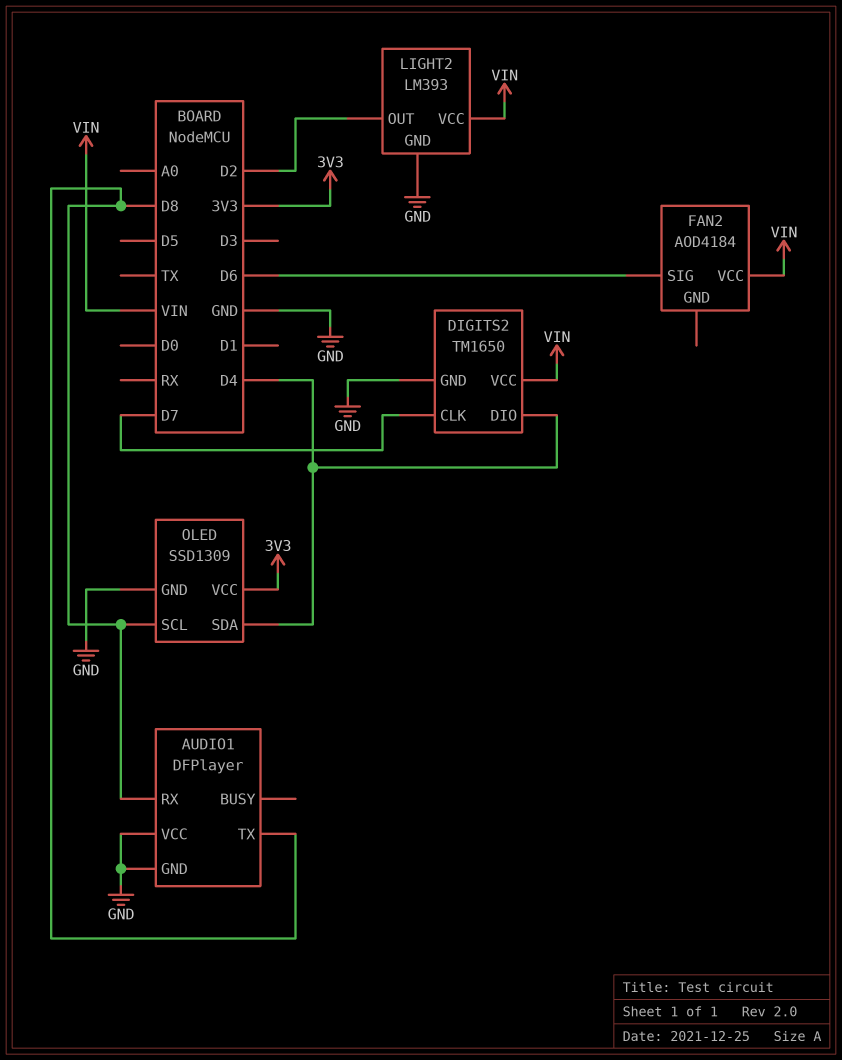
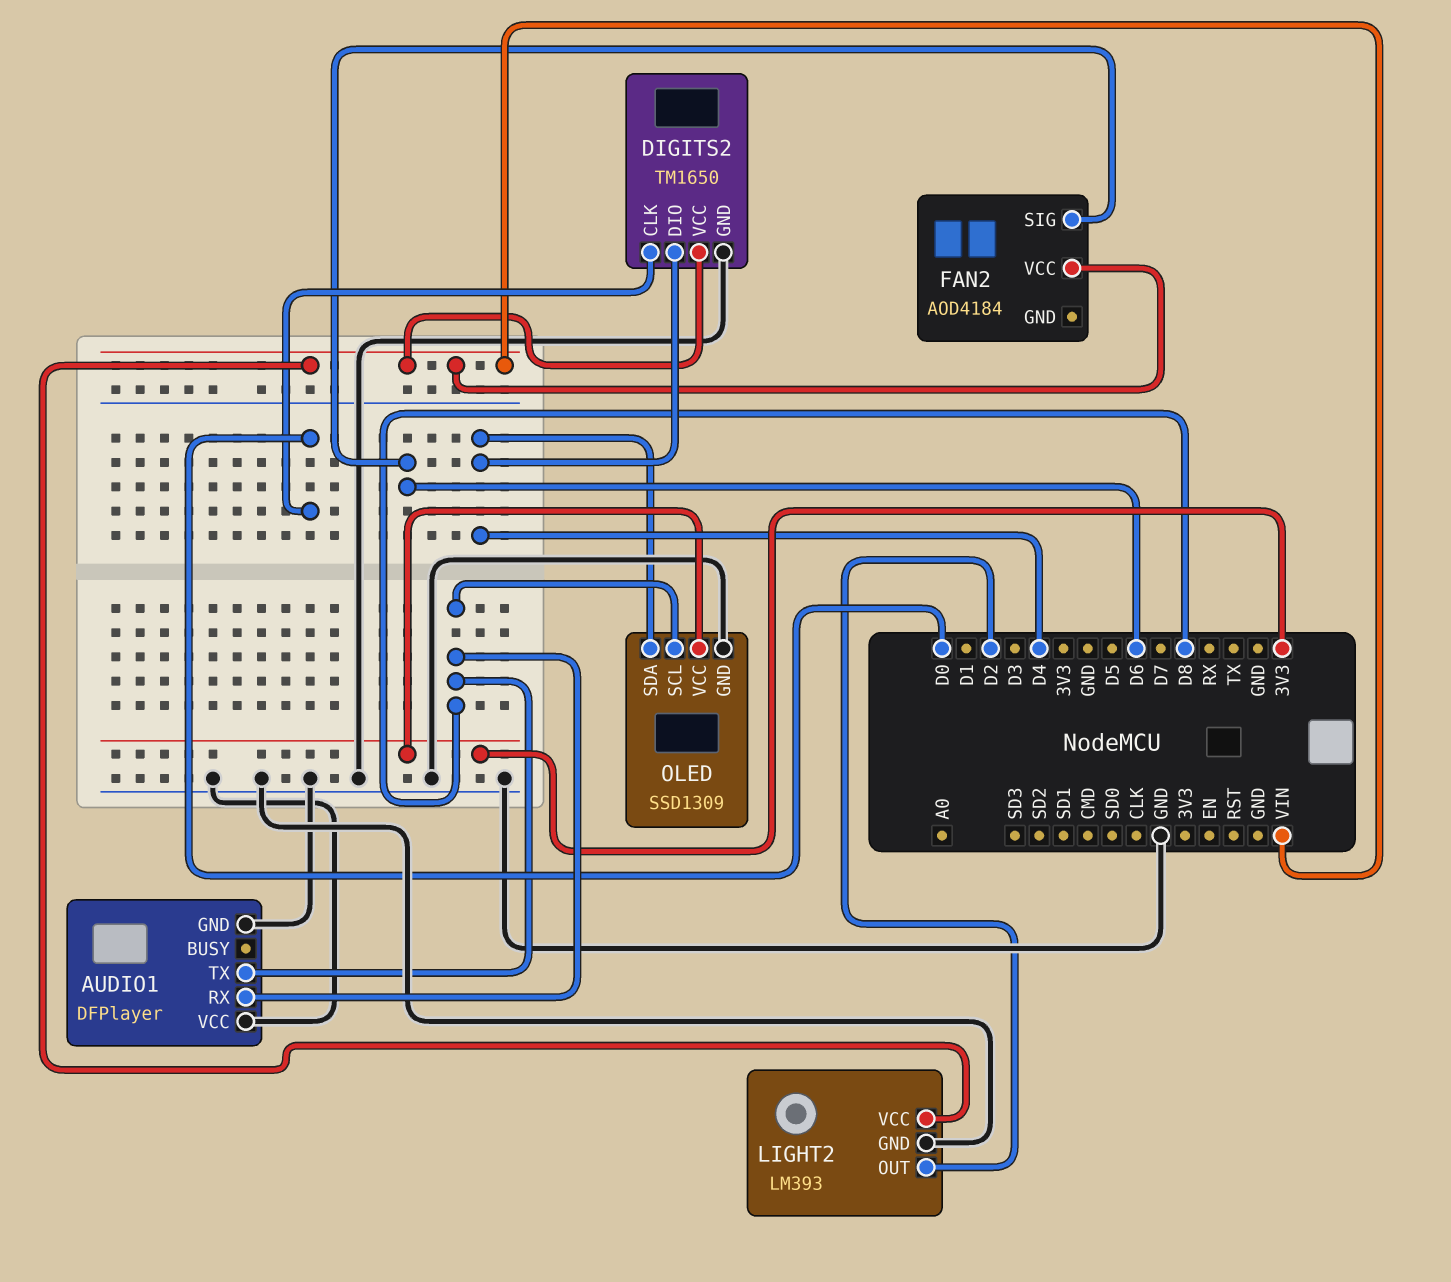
DIGITS2 pin CLK: D7 -> D0

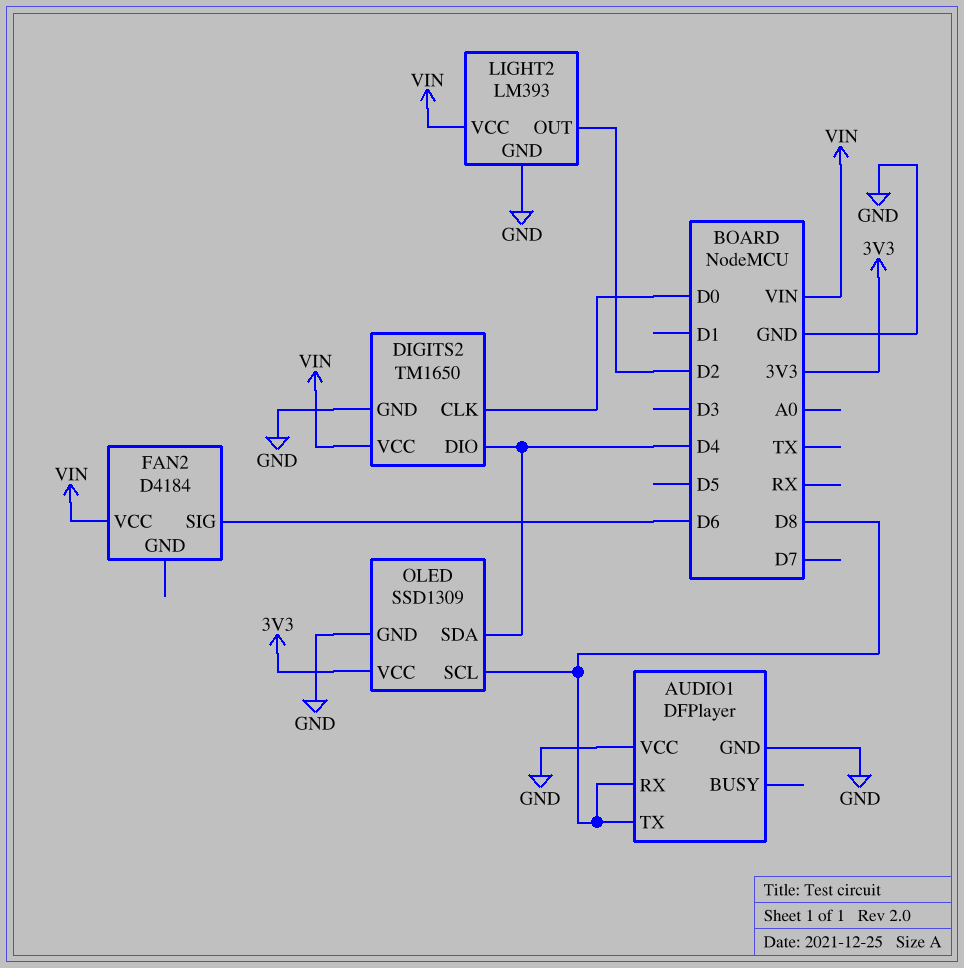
FAN2: AOD4184 -> D4184

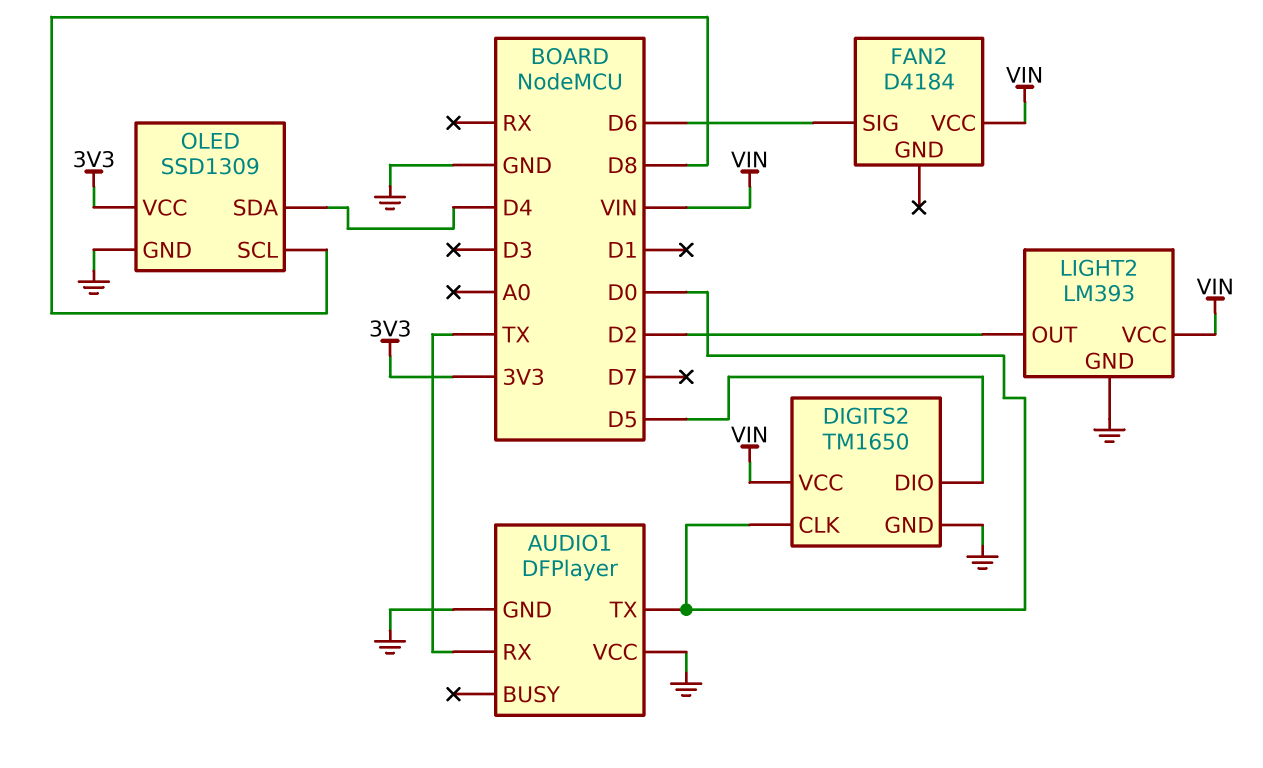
AUDIO1 pin RX: D8 -> TX
AUDIO1 pin TX: D8 -> D0
DIGITS2 pin DIO: D4 -> D5

